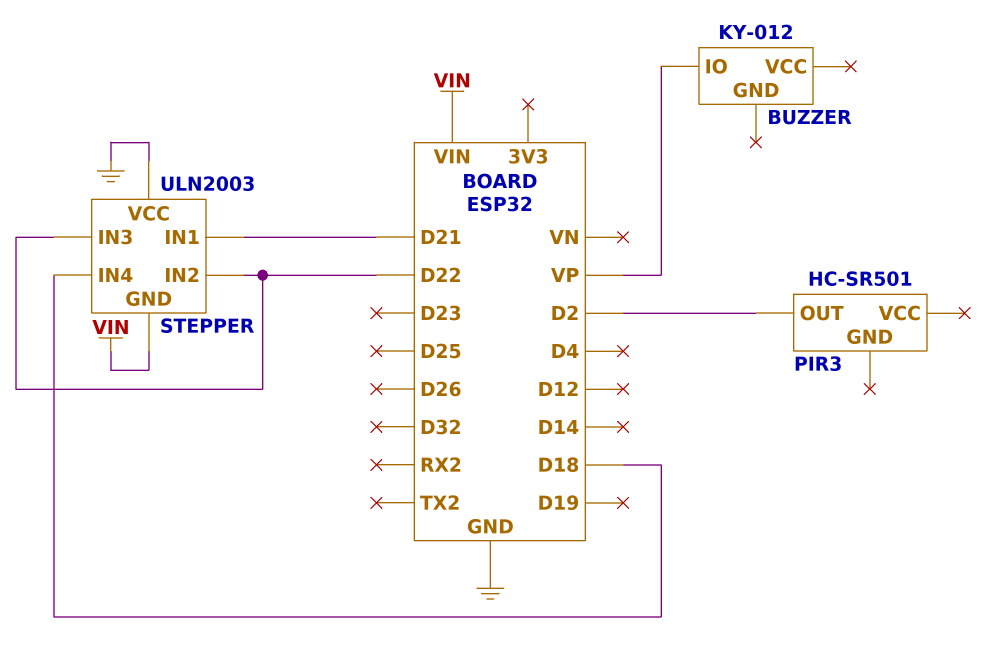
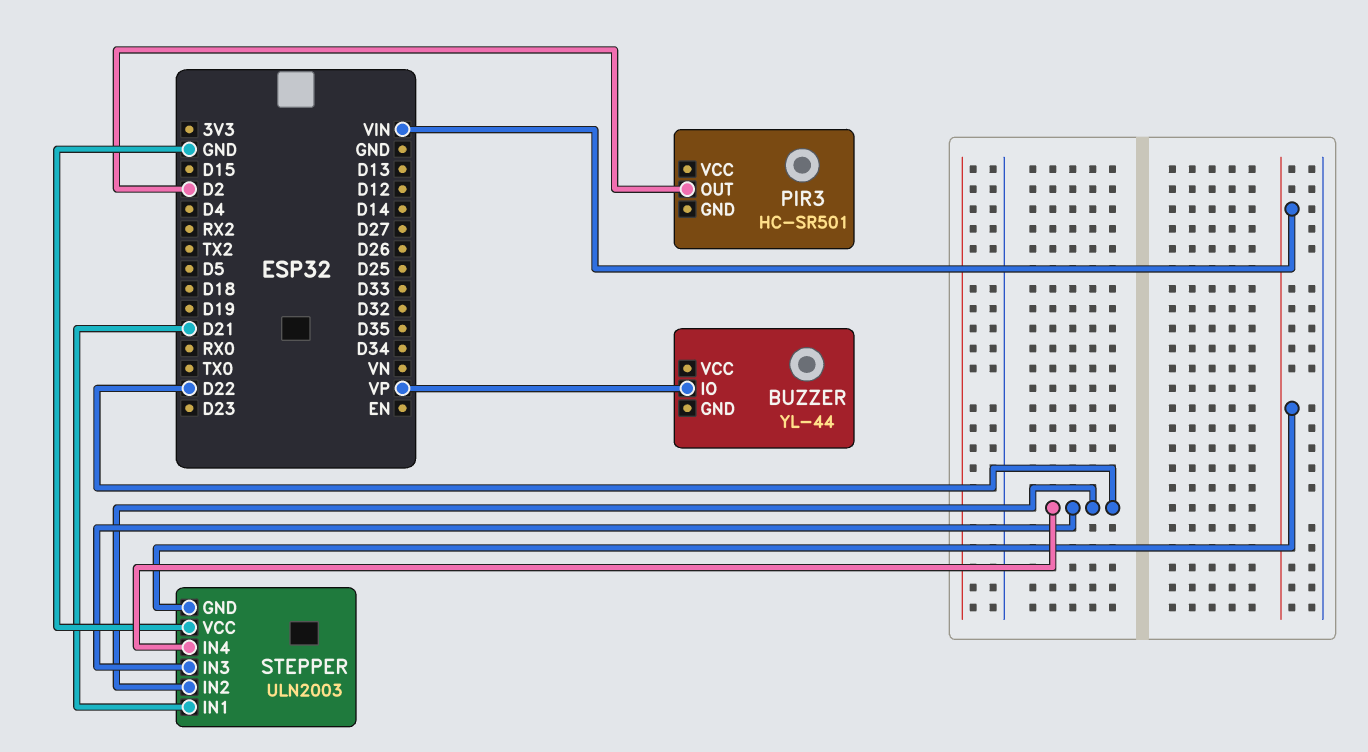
BUZZER: KY-012 -> YL-44
STEPPER pin IN4: D18 -> D22

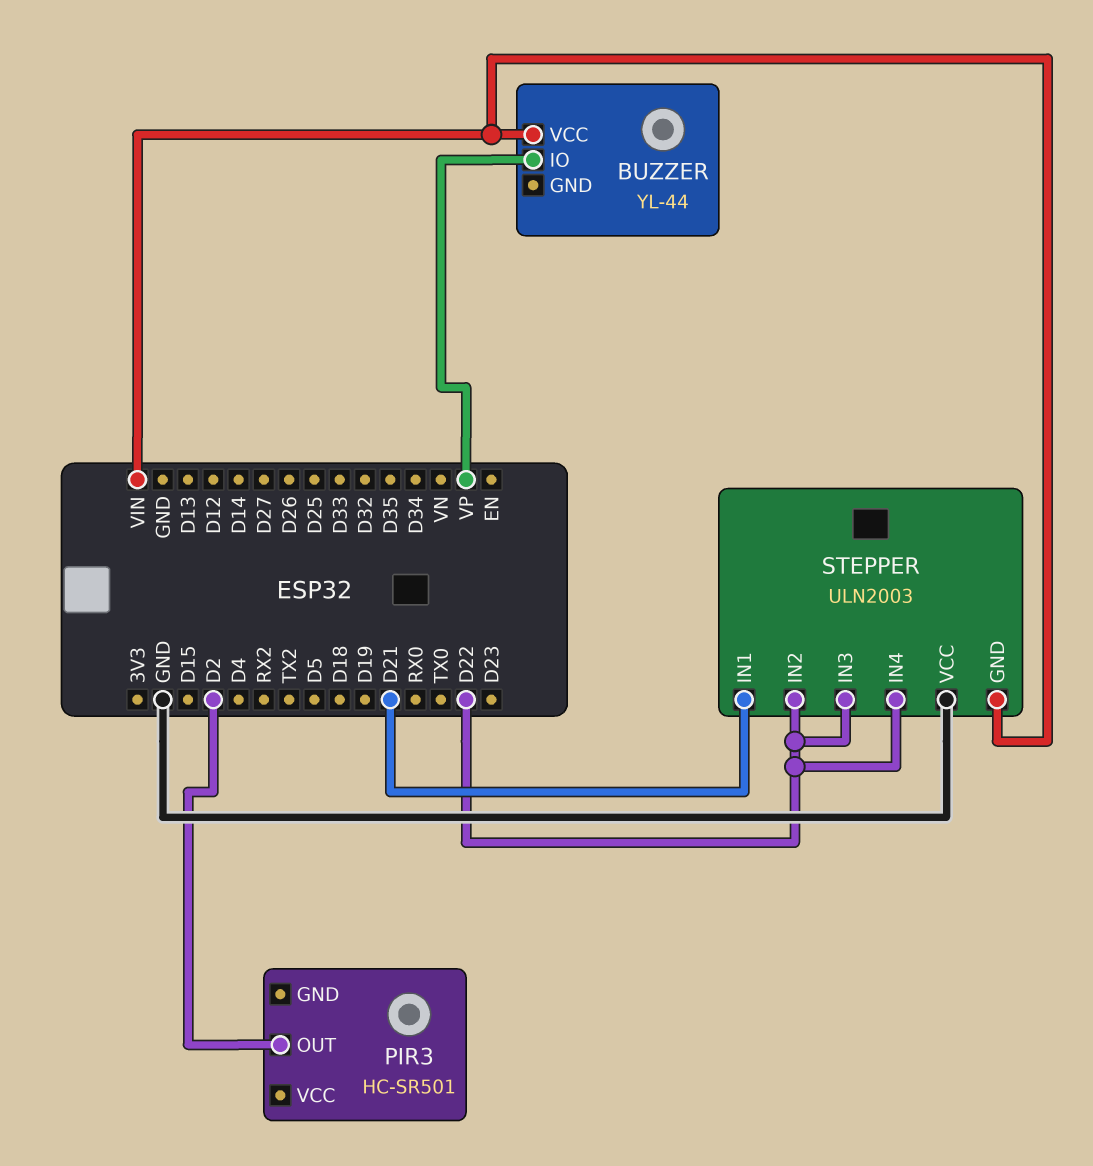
BUZZER pin VCC: none -> VIN

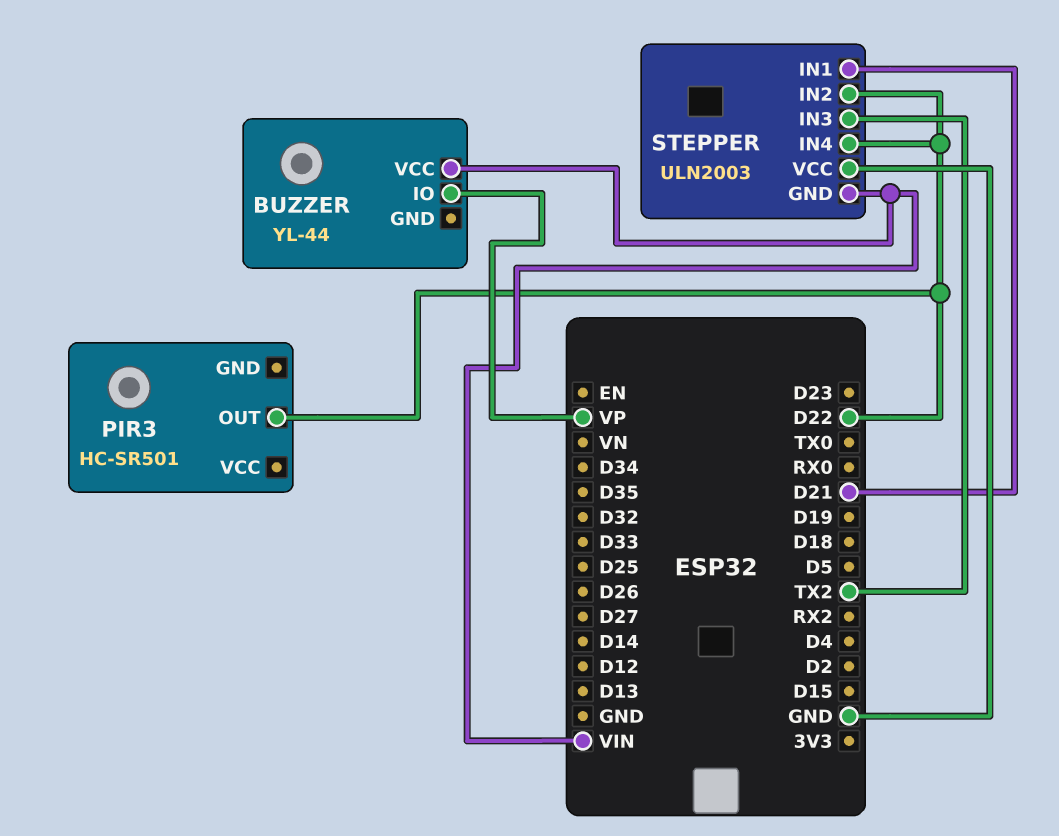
PIR3 pin OUT: D2 -> D22
STEPPER pin IN3: D22 -> TX2

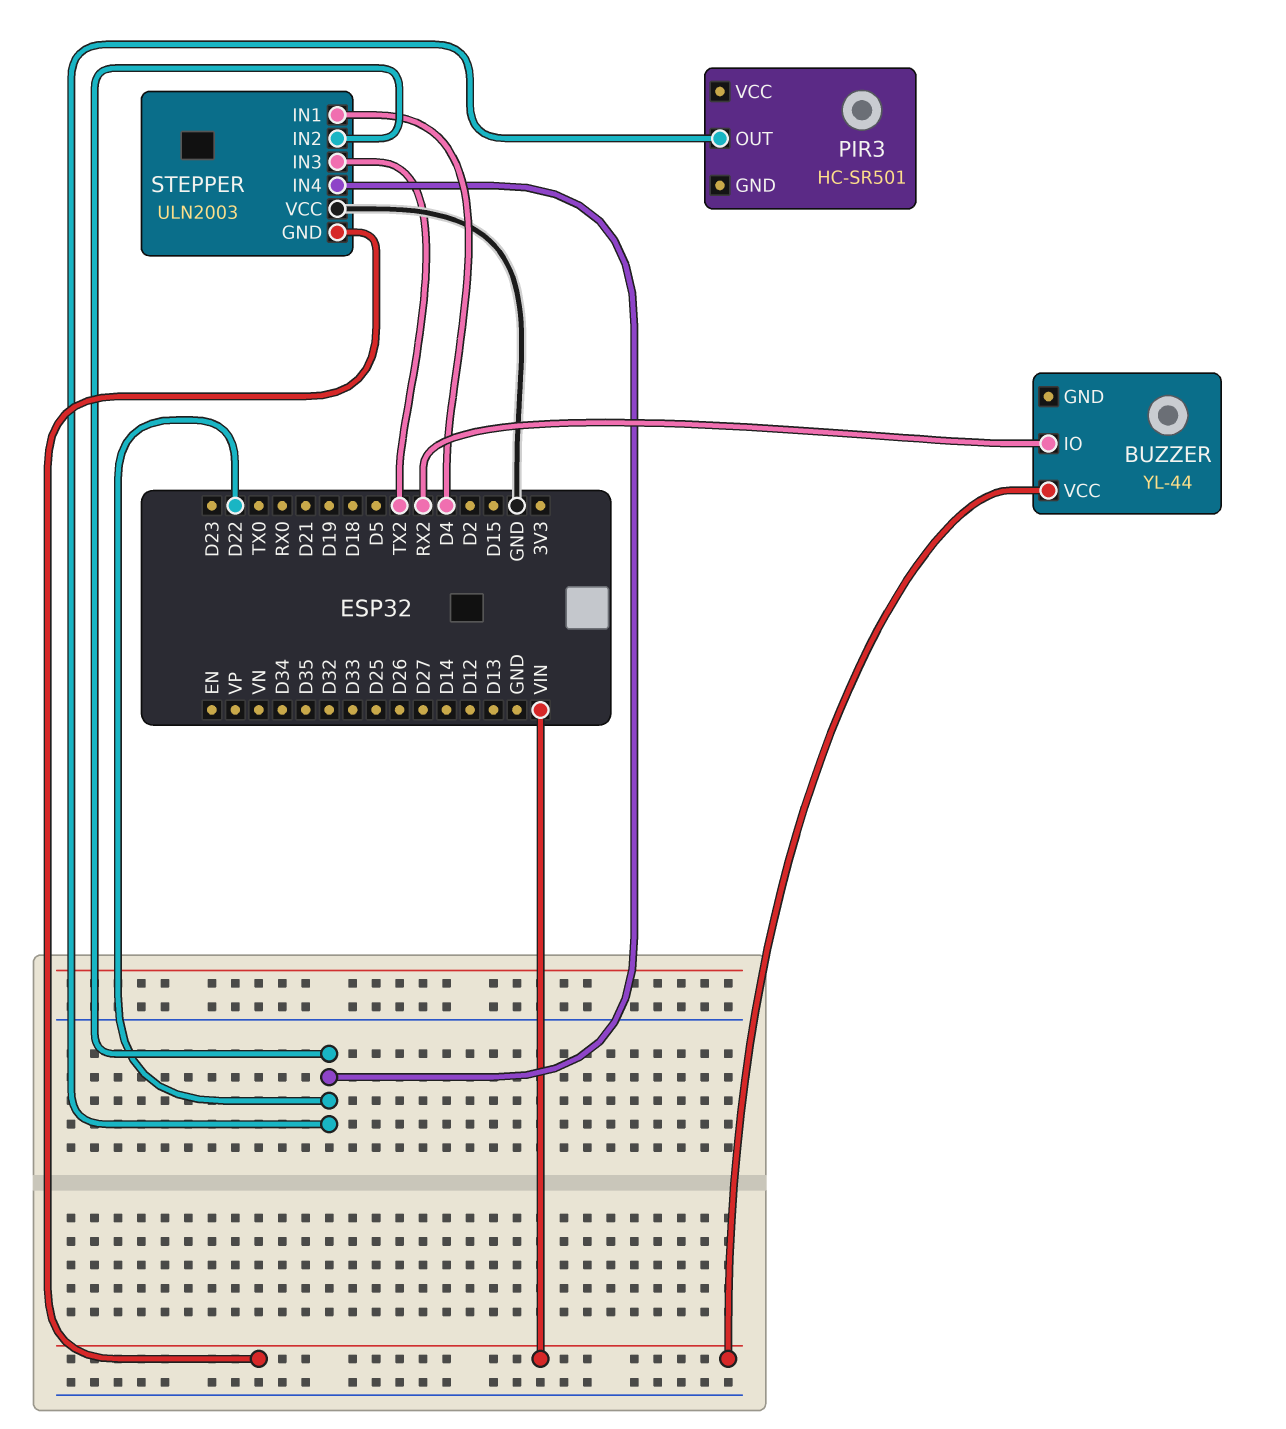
BUZZER pin IO: VP -> RX2
STEPPER pin IN1: D21 -> D4

